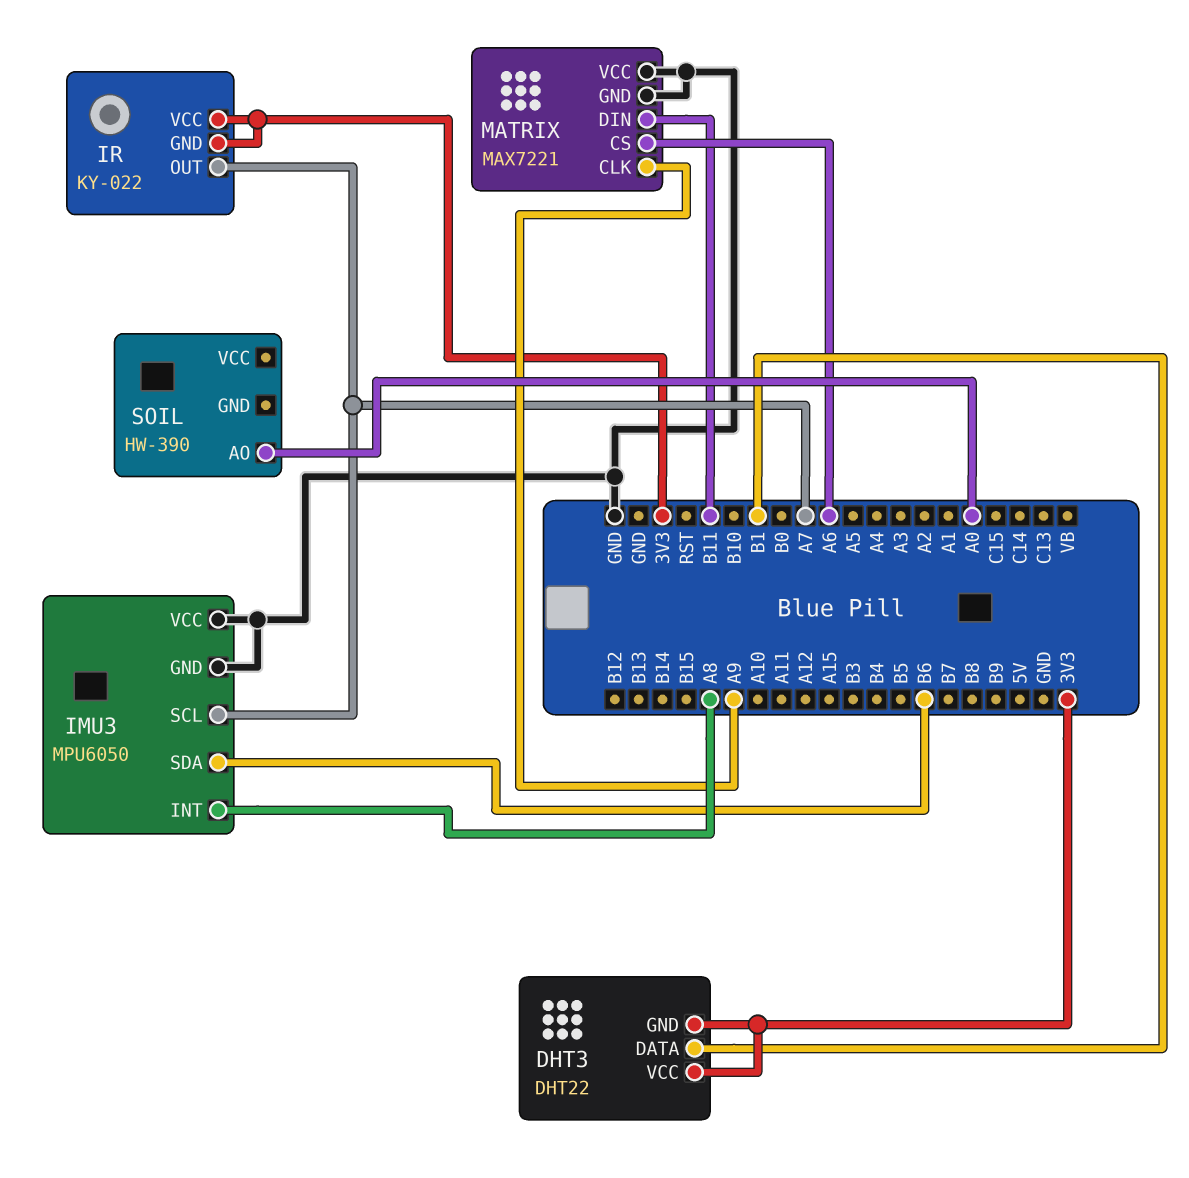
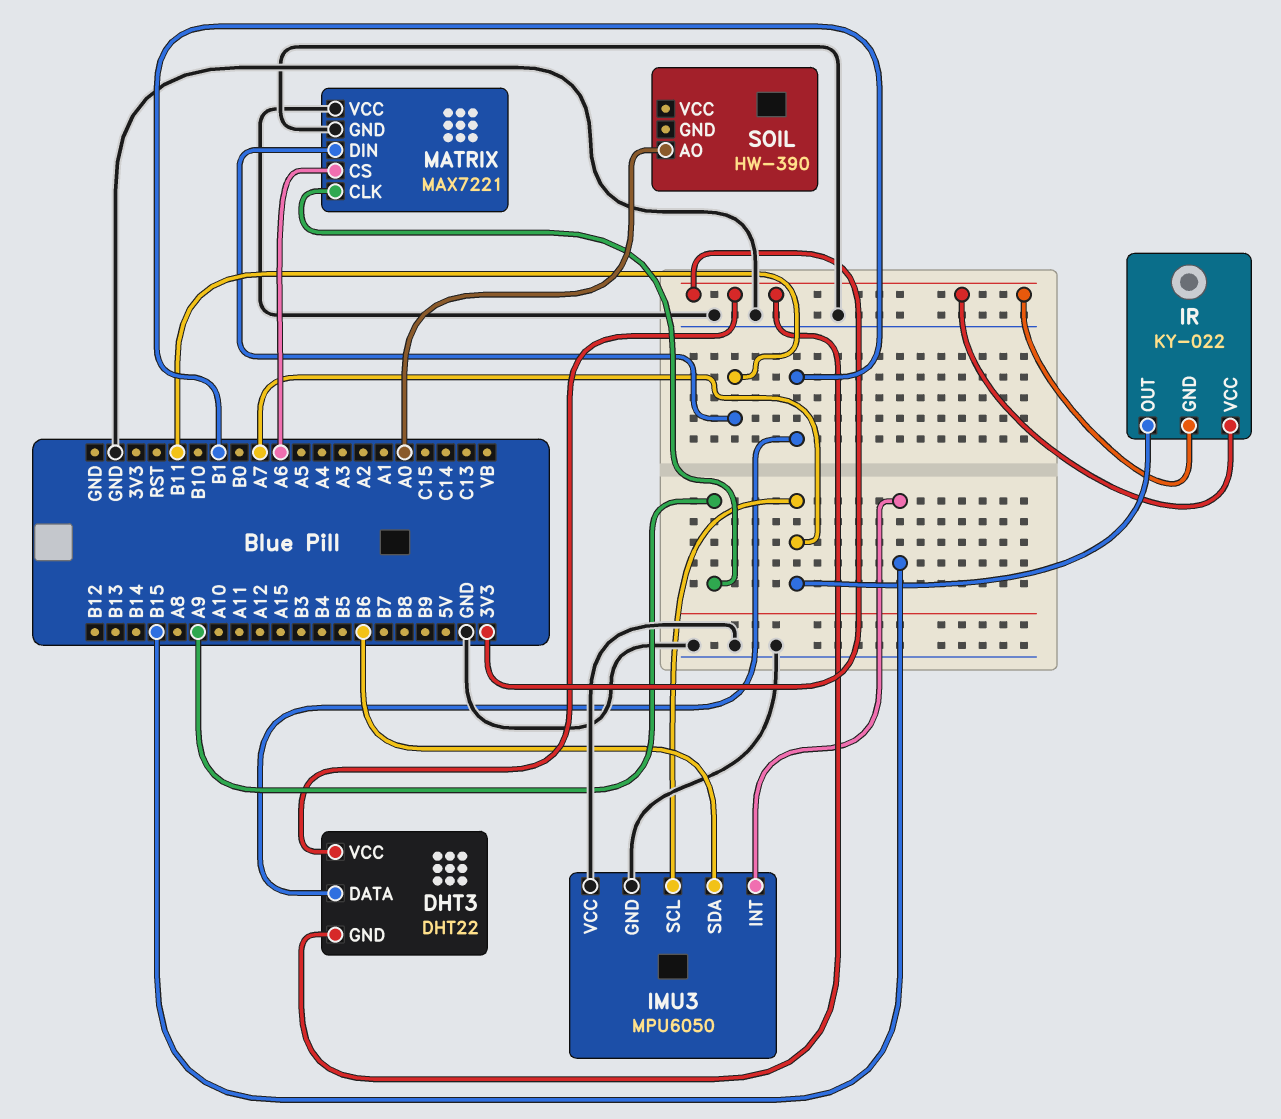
IMU3 pin INT: A8 -> B15

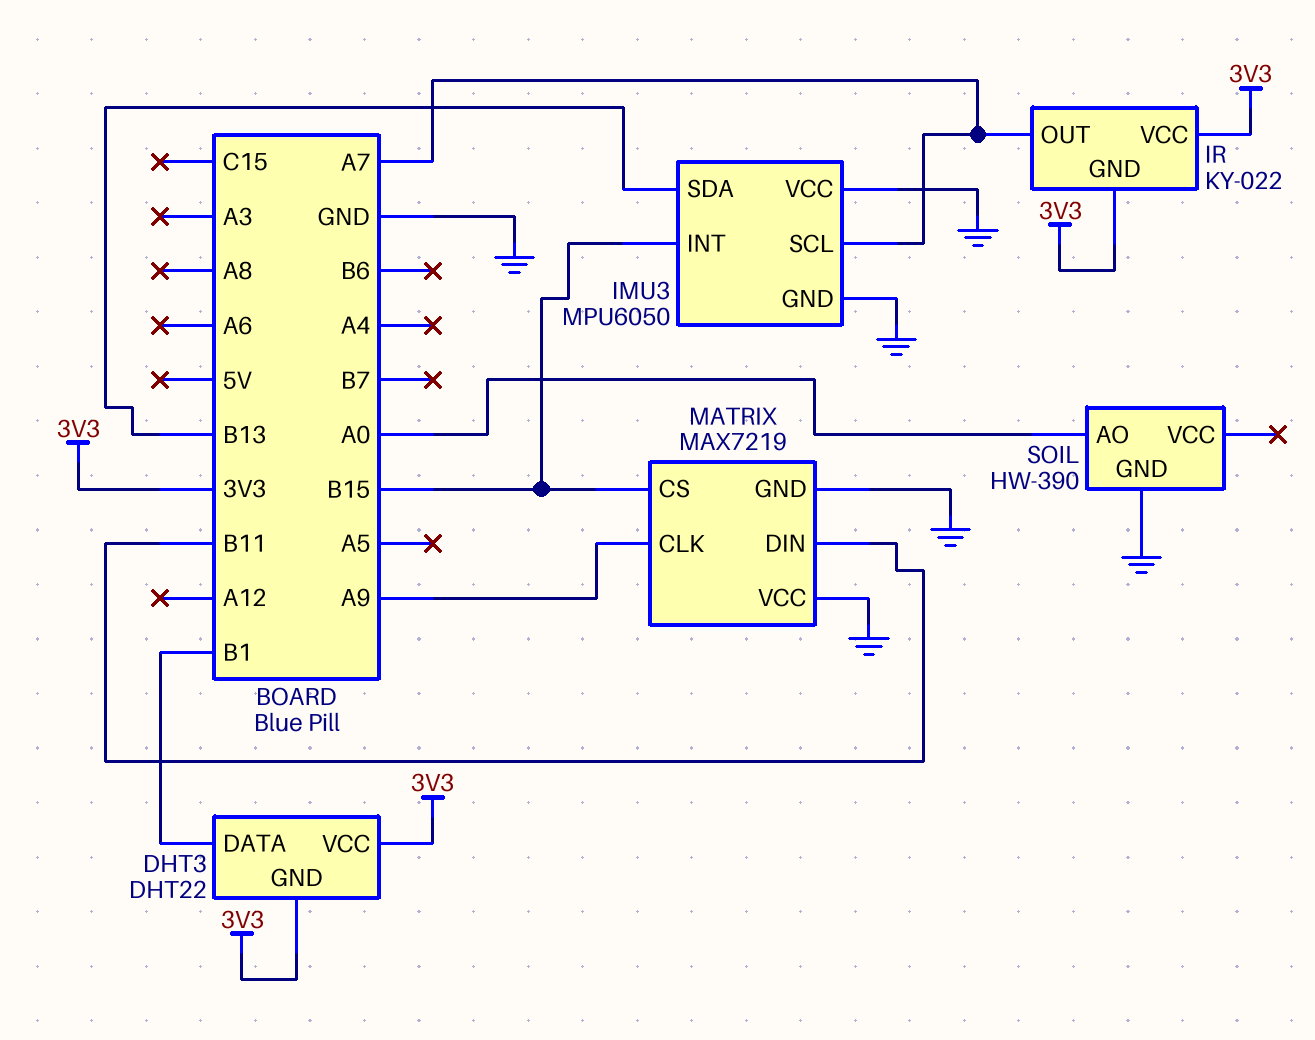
IMU3 pin SDA: B6 -> B13
MATRIX: MAX7221 -> MAX7219
MATRIX pin CS: A6 -> B15
SOIL pin GND: none -> GND

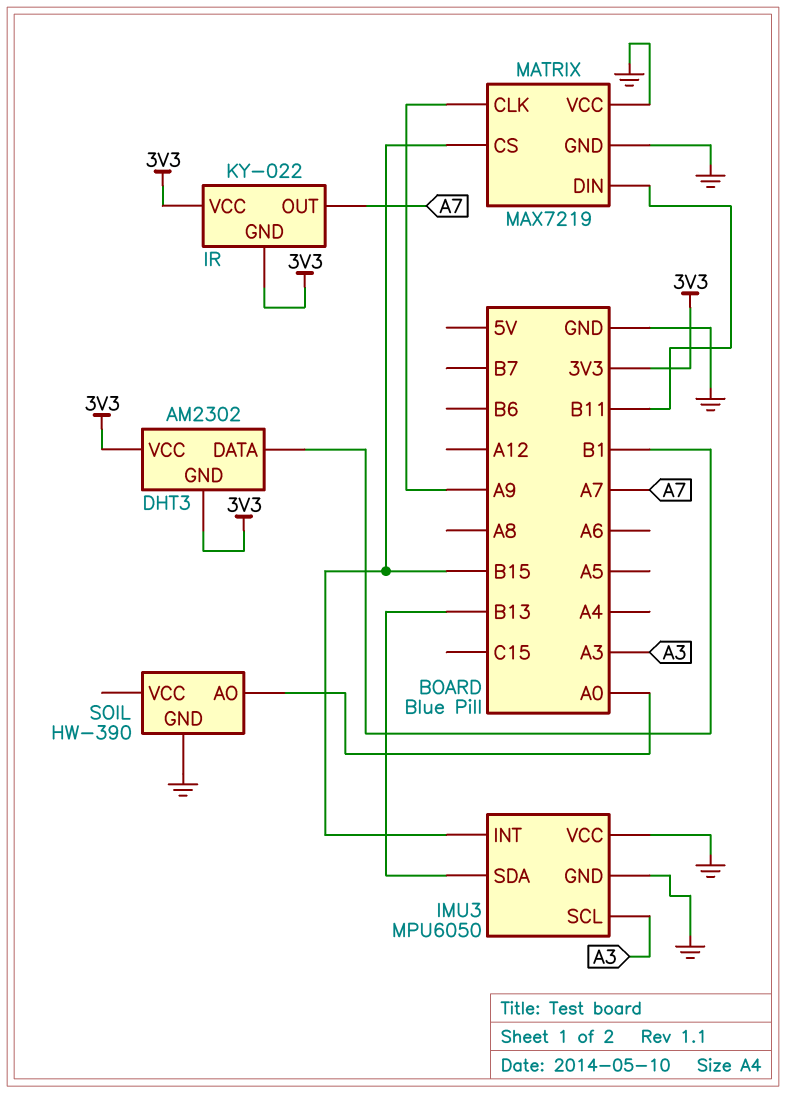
DHT3: DHT22 -> AM2302
IMU3 pin SCL: A7 -> A3

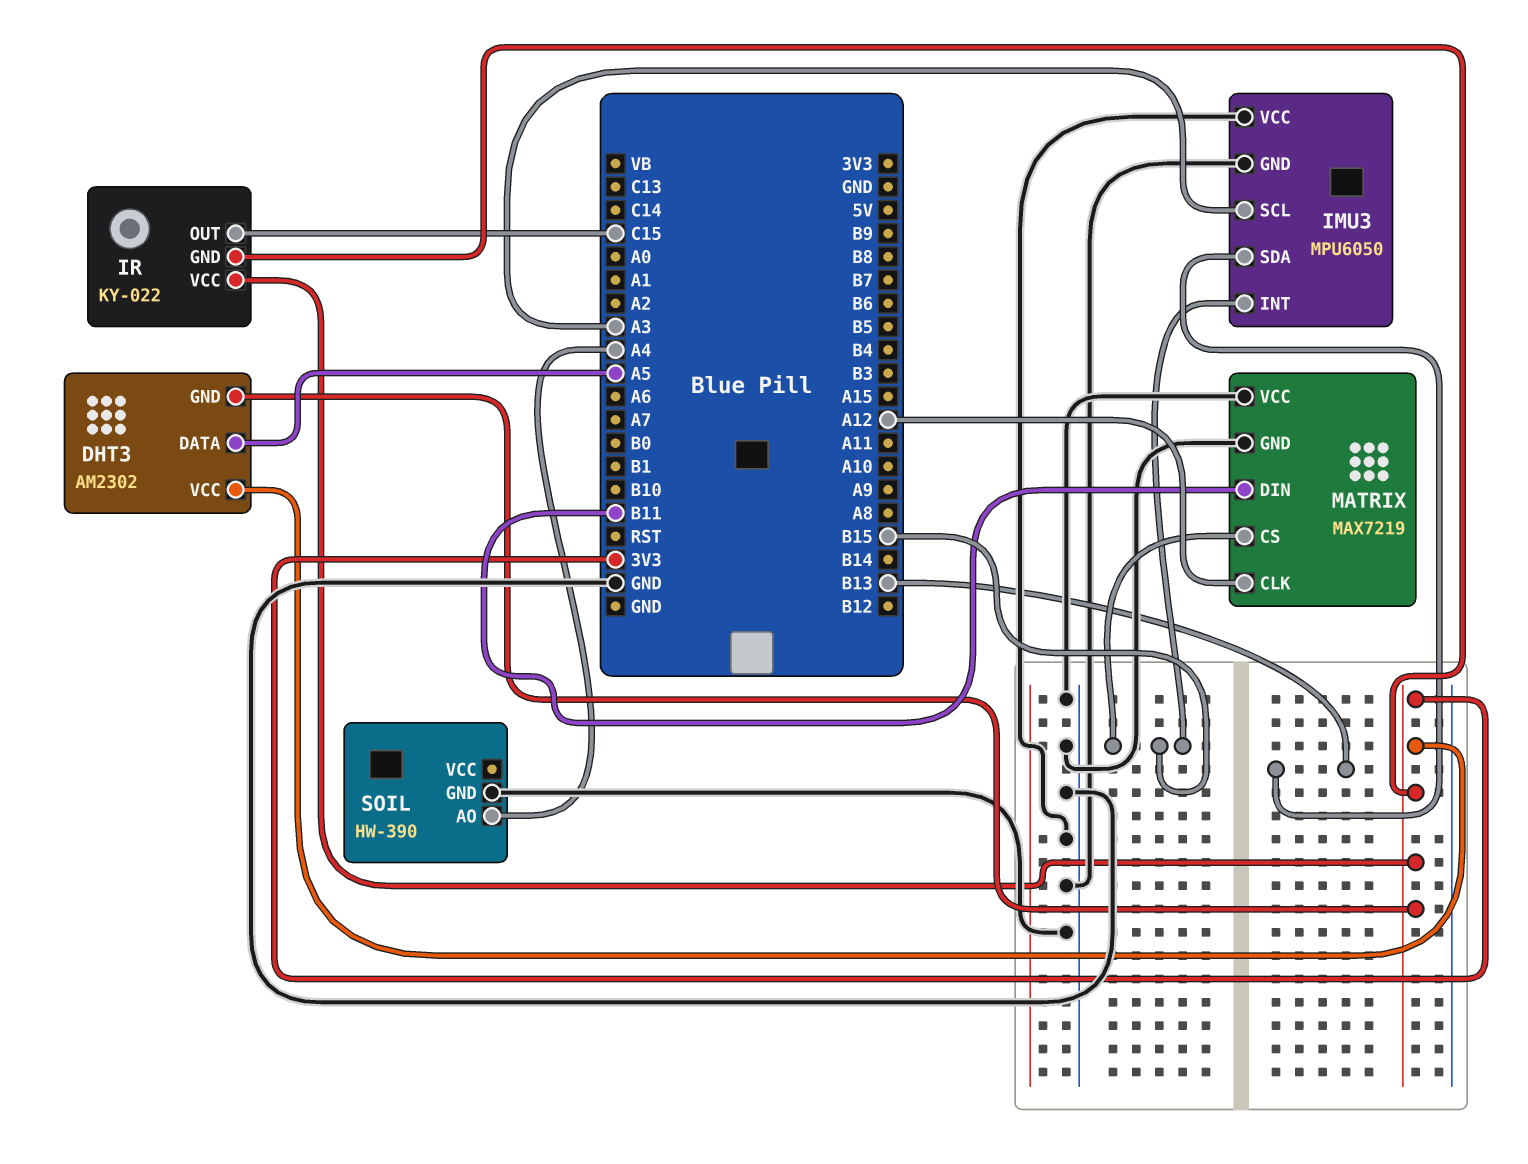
DHT3 pin DATA: B1 -> A5
IR pin OUT: A7 -> C15
MATRIX pin CLK: A9 -> A12
SOIL pin AO: A0 -> A4

